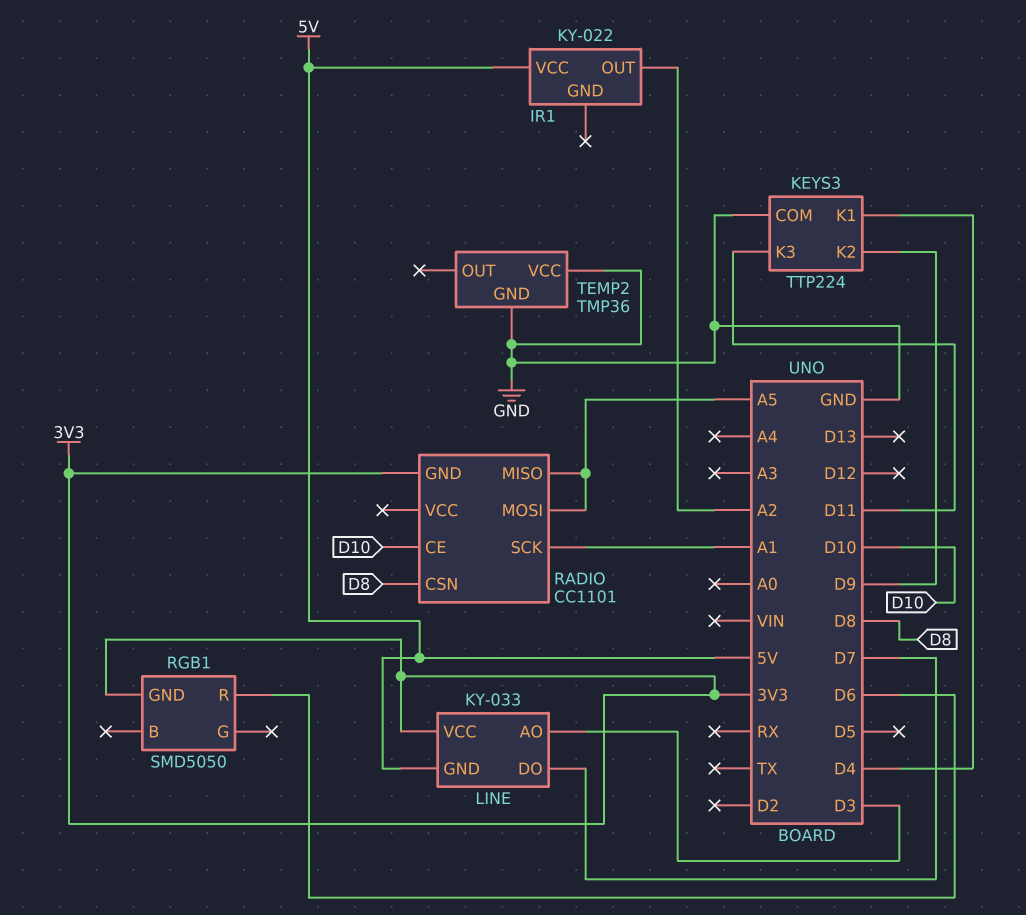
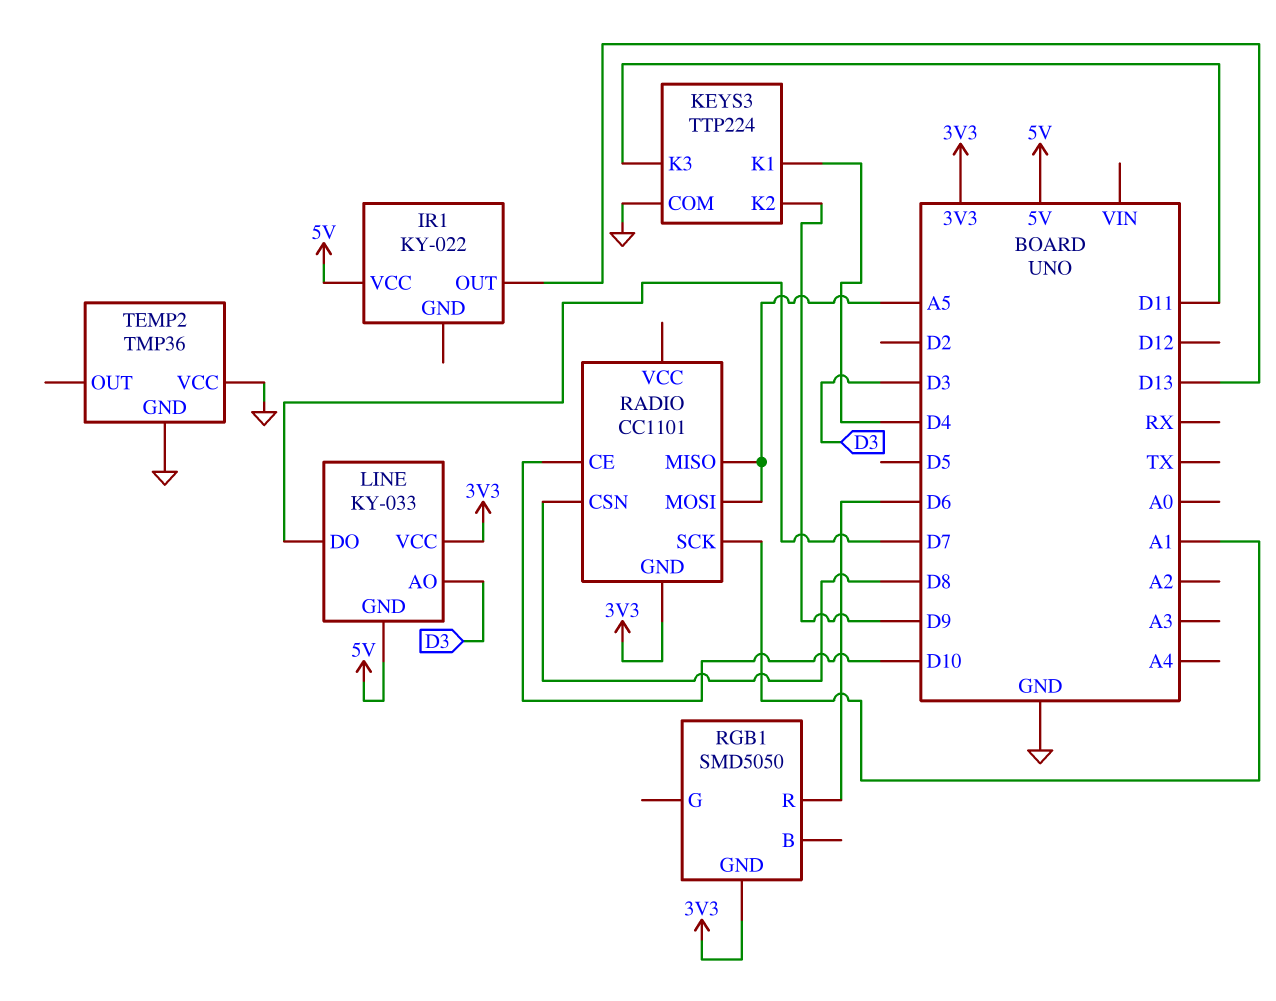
IR1 pin OUT: A2 -> D13

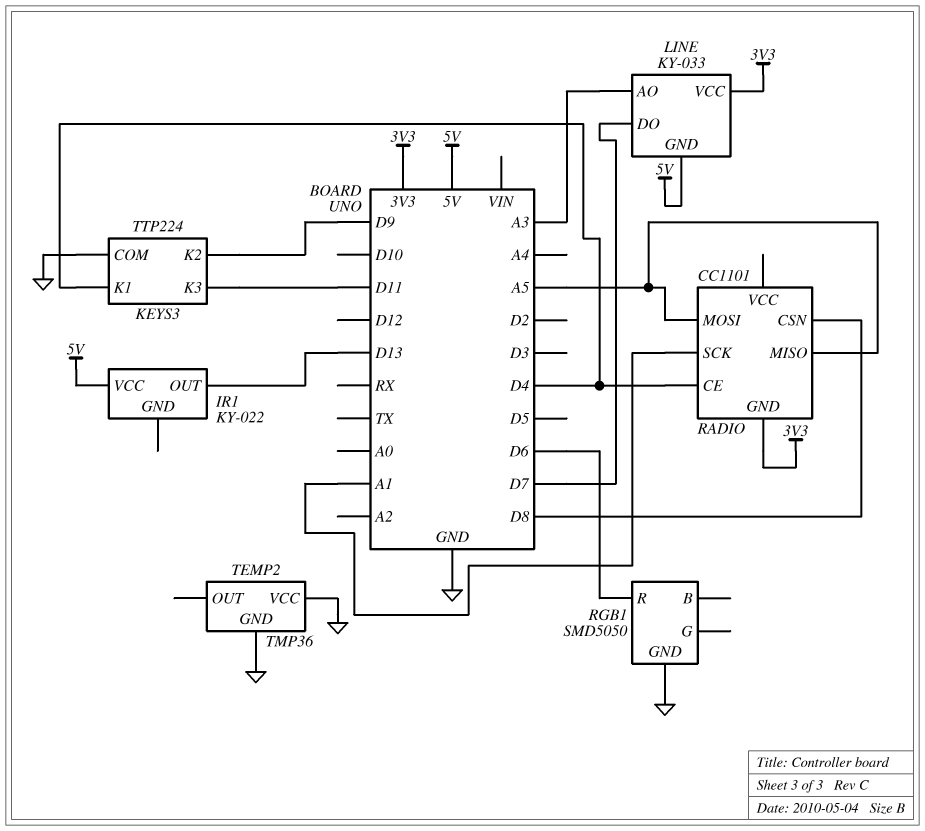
LINE pin AO: D3 -> A3
RADIO pin CE: D10 -> D4
RGB1 pin GND: 3V3 -> GND

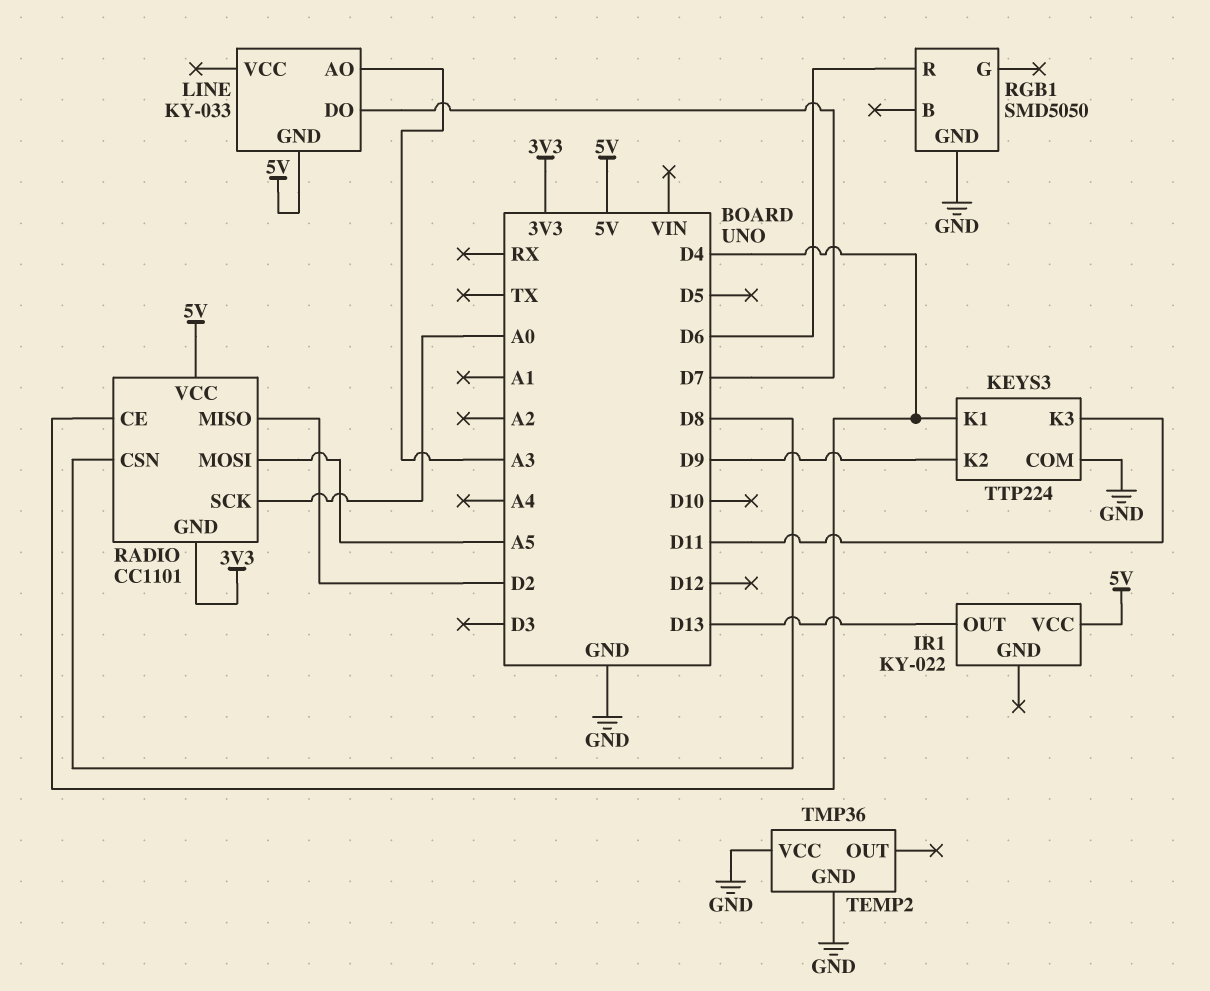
LINE pin VCC: 3V3 -> none
RADIO pin MISO: A5 -> D2
RADIO pin SCK: A1 -> A0
RADIO pin VCC: none -> 5V

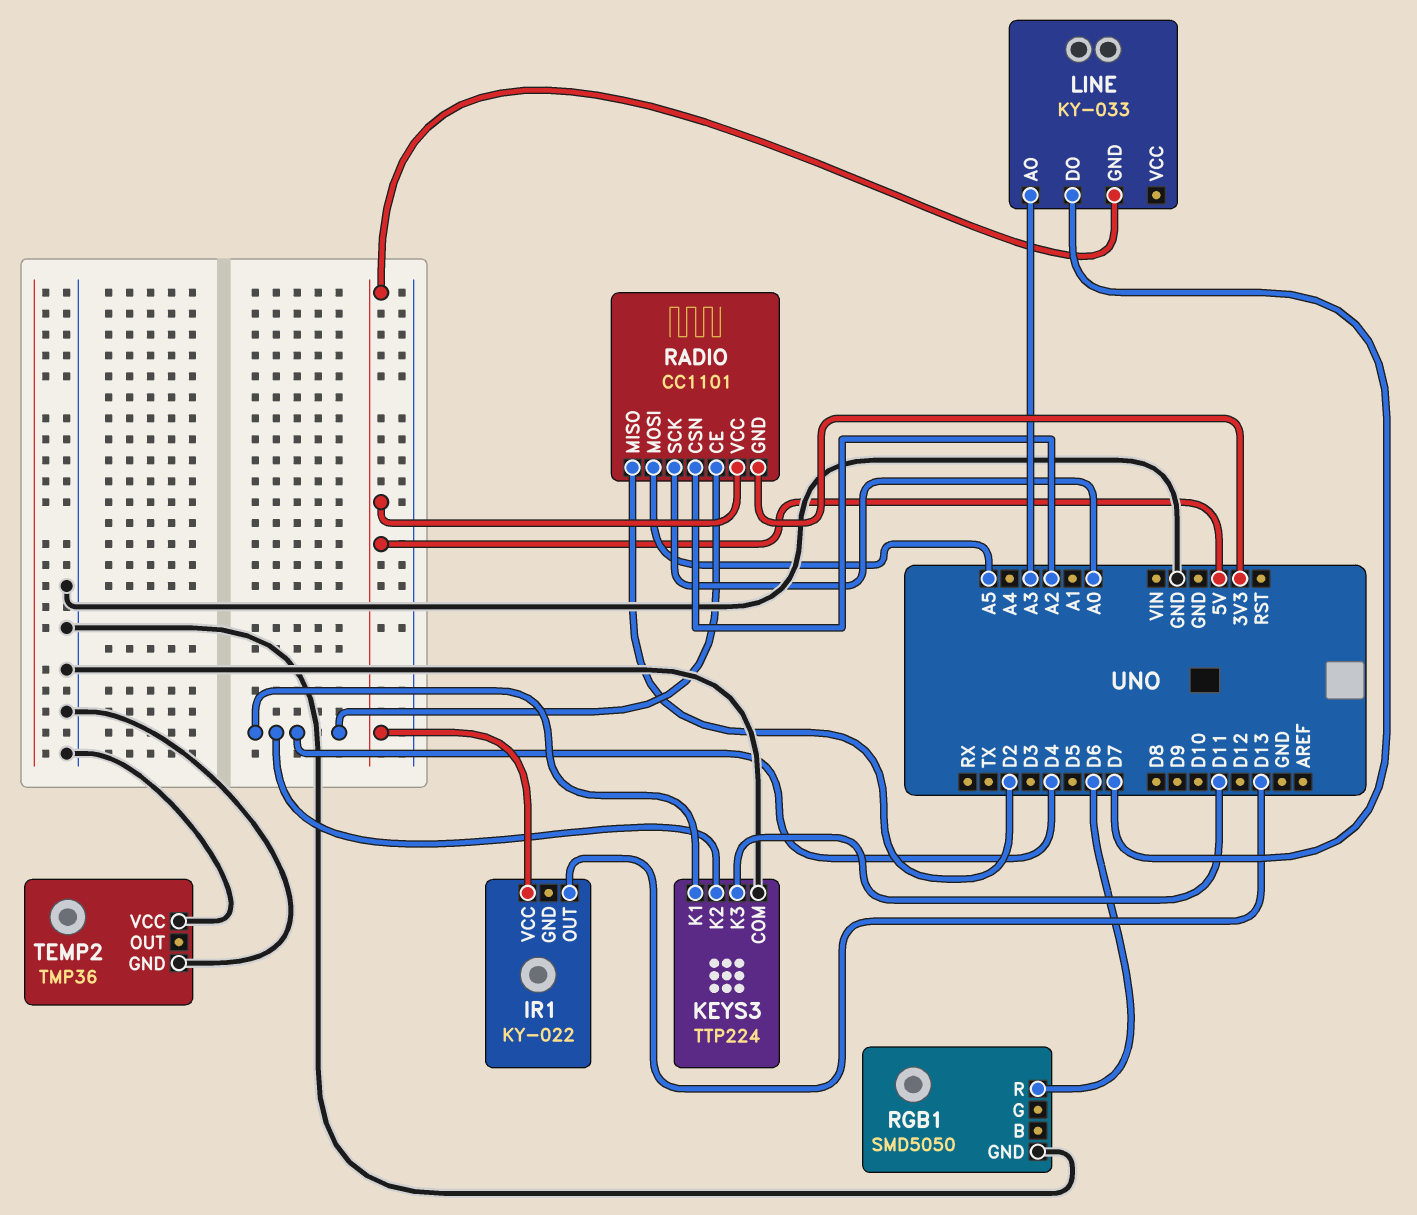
KEYS3 pin K2: D9 -> D4
RADIO pin CSN: D8 -> A2

